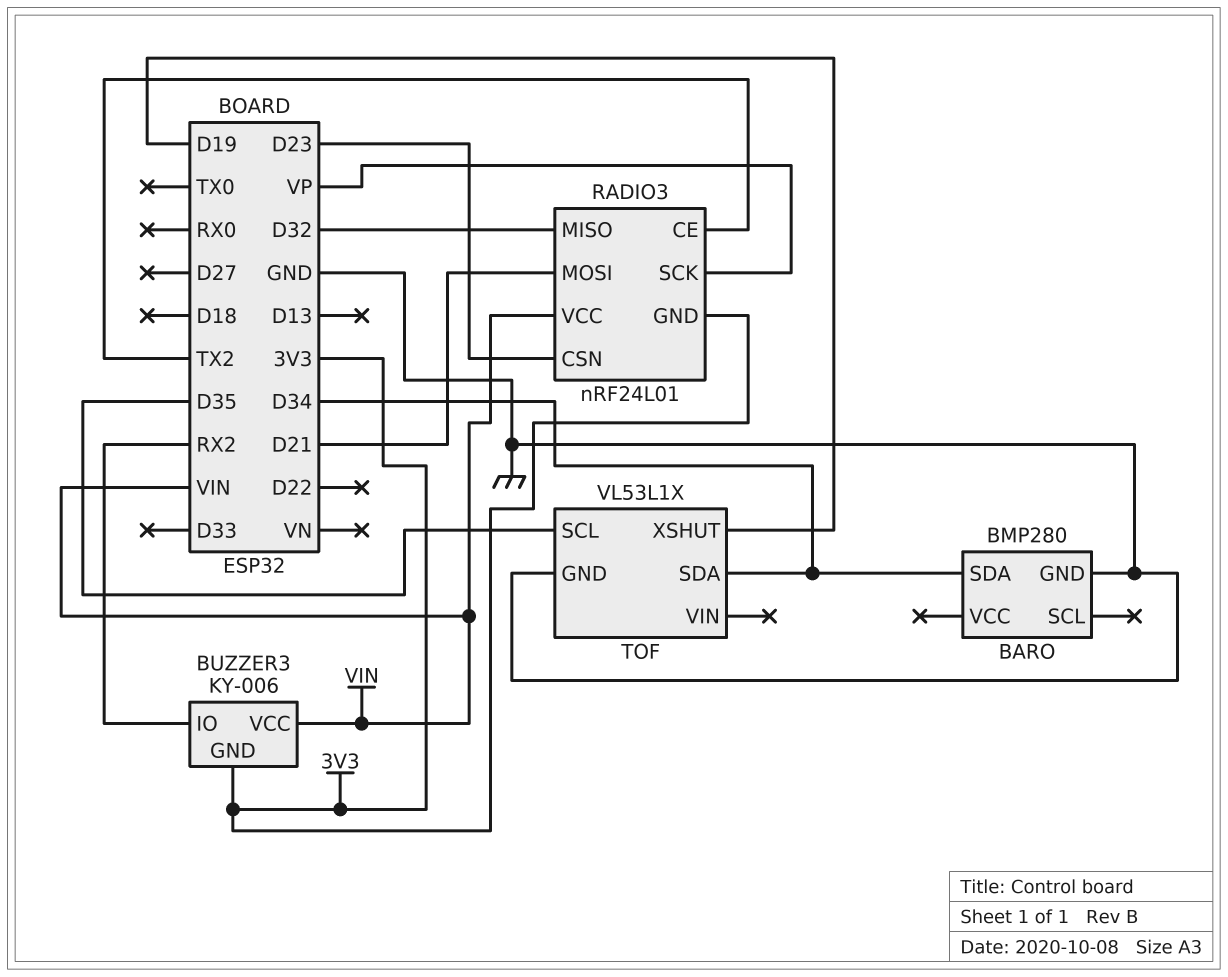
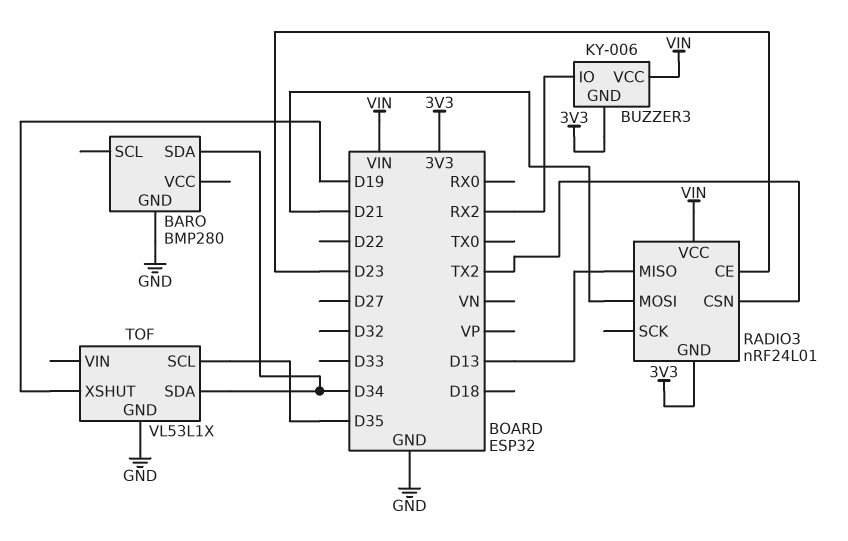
RADIO3 pin CE: TX2 -> D23
RADIO3 pin CSN: D23 -> TX2
RADIO3 pin MISO: D32 -> D13
RADIO3 pin SCK: VP -> none

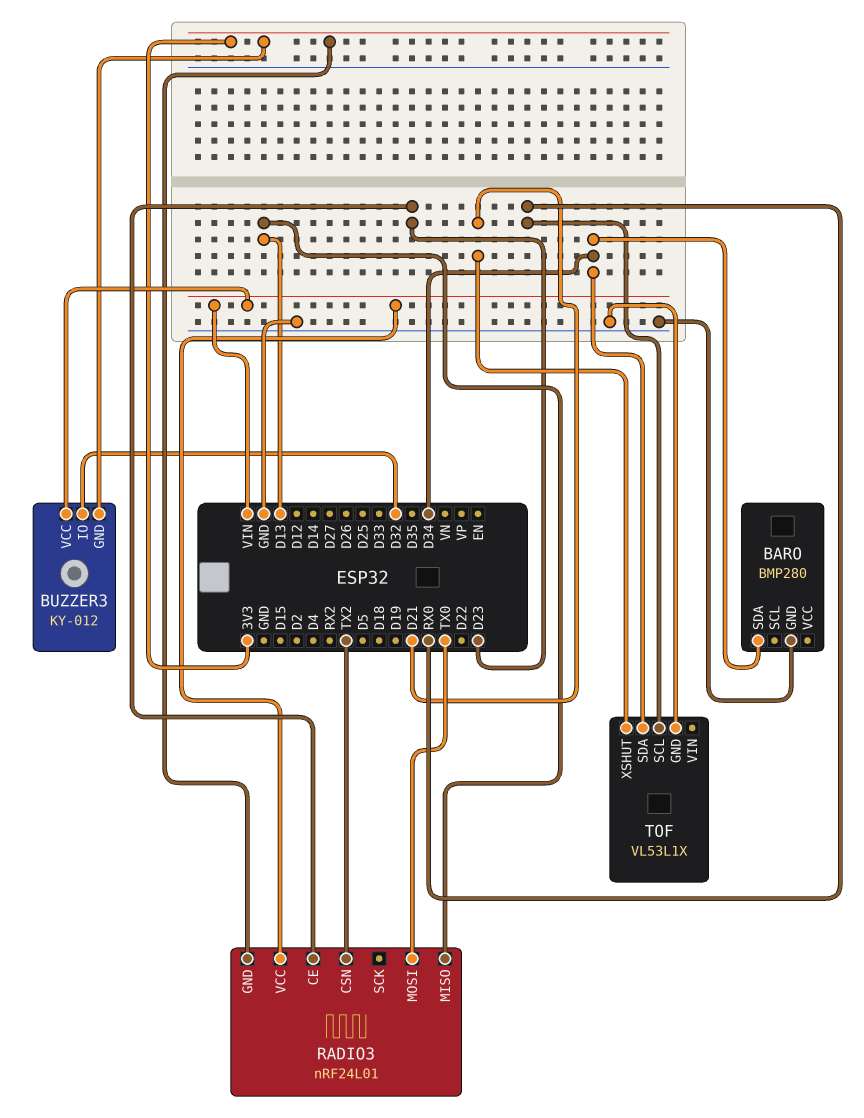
BUZZER3: KY-006 -> KY-012
BUZZER3 pin IO: RX2 -> D32
RADIO3 pin MOSI: D21 -> TX0
TOF pin SCL: D35 -> RX0
TOF pin XSHUT: D19 -> D21

